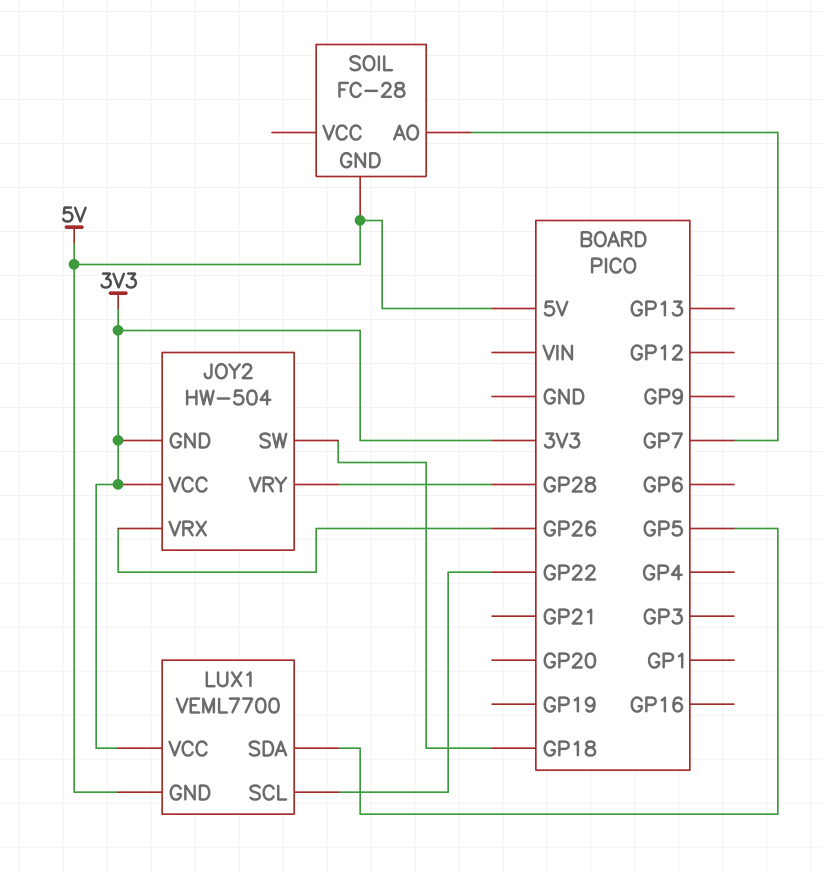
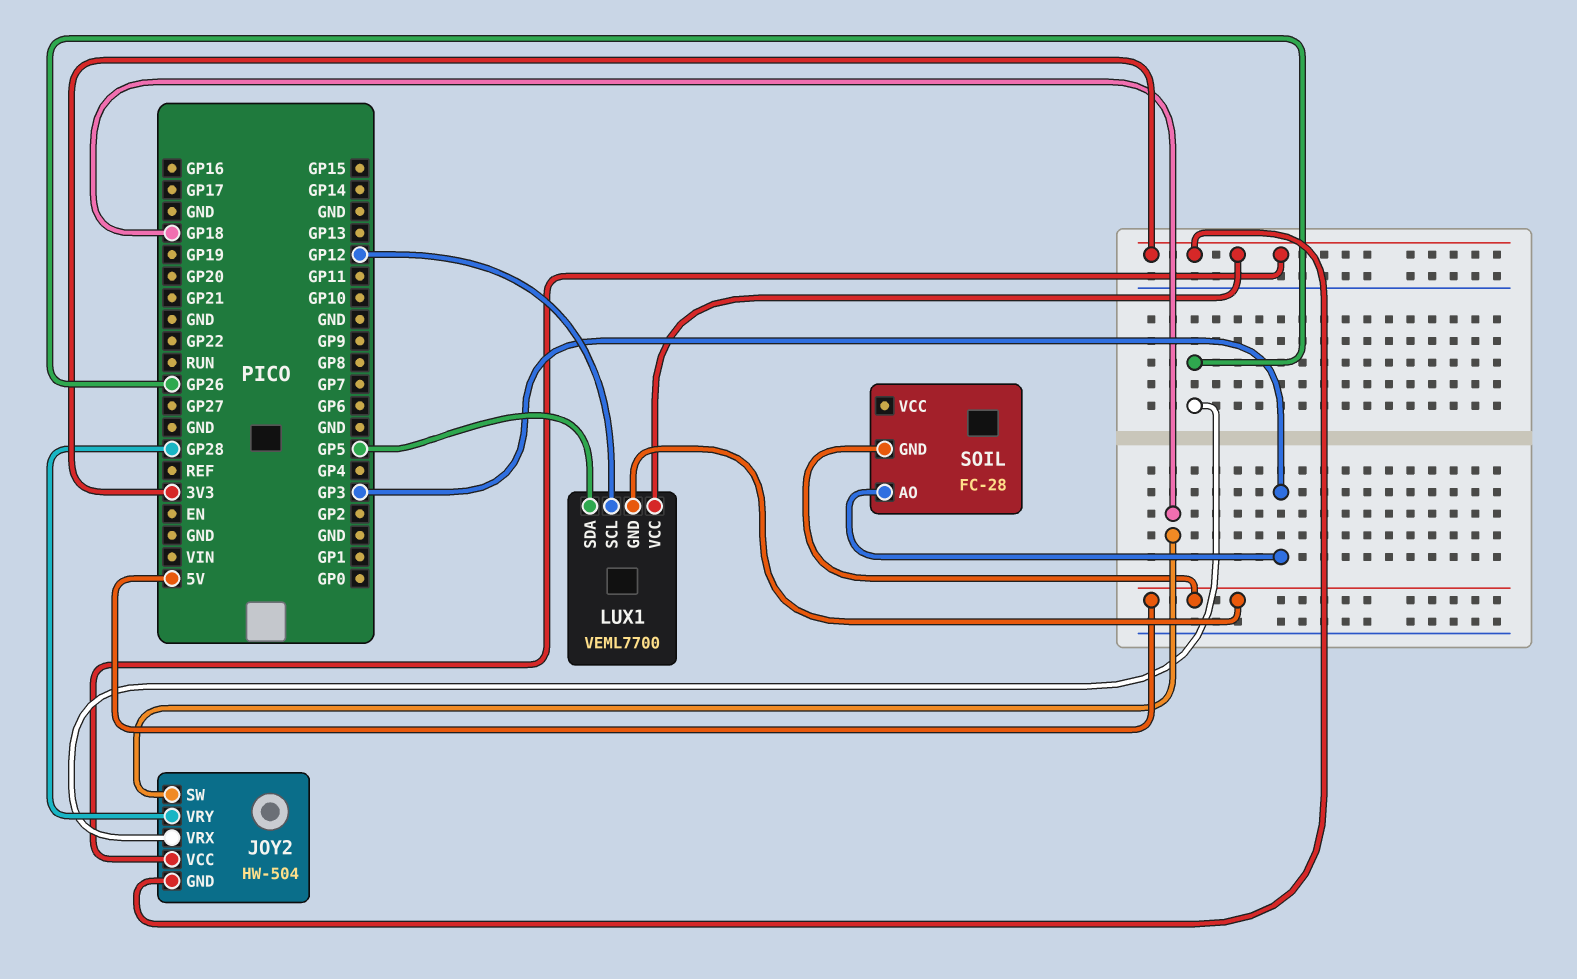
LUX1 pin SCL: GP22 -> GP12
SOIL pin AO: GP7 -> GP3

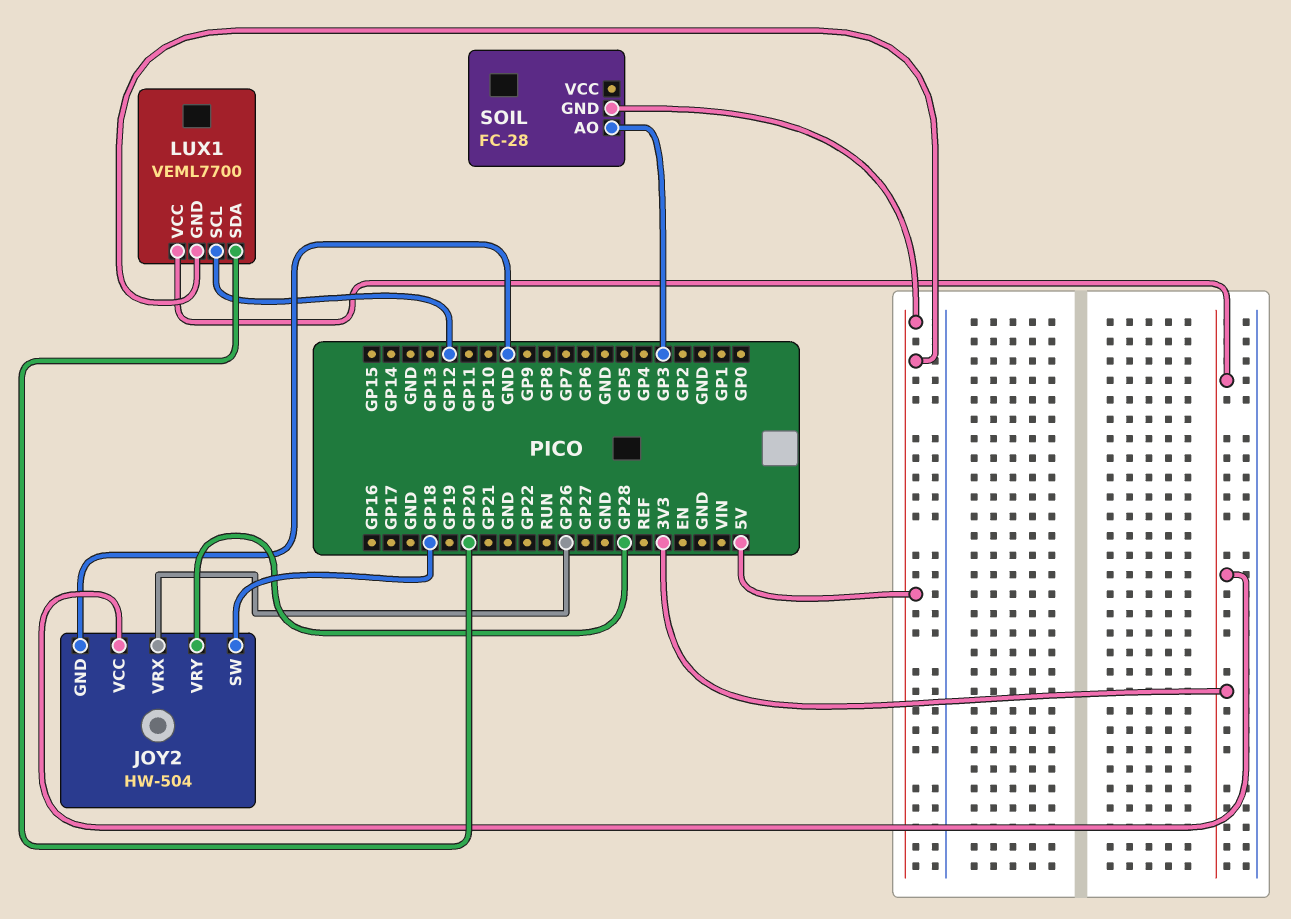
JOY2 pin GND: 3V3 -> GND
LUX1 pin SDA: GP5 -> GP20

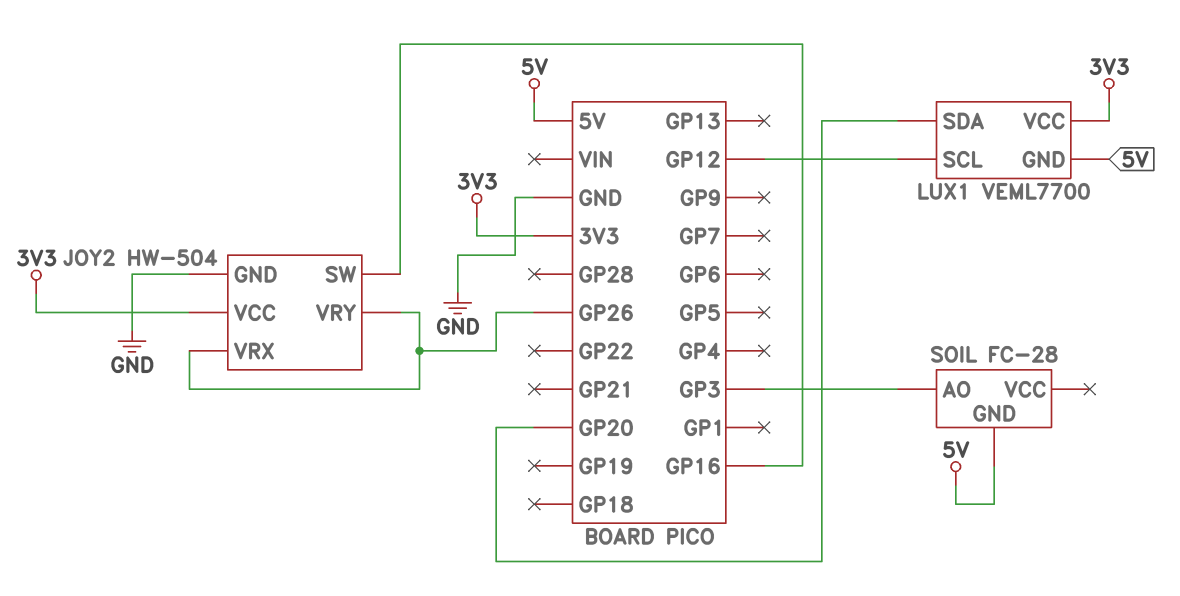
JOY2 pin SW: GP18 -> GP16
JOY2 pin VRY: GP28 -> GP26

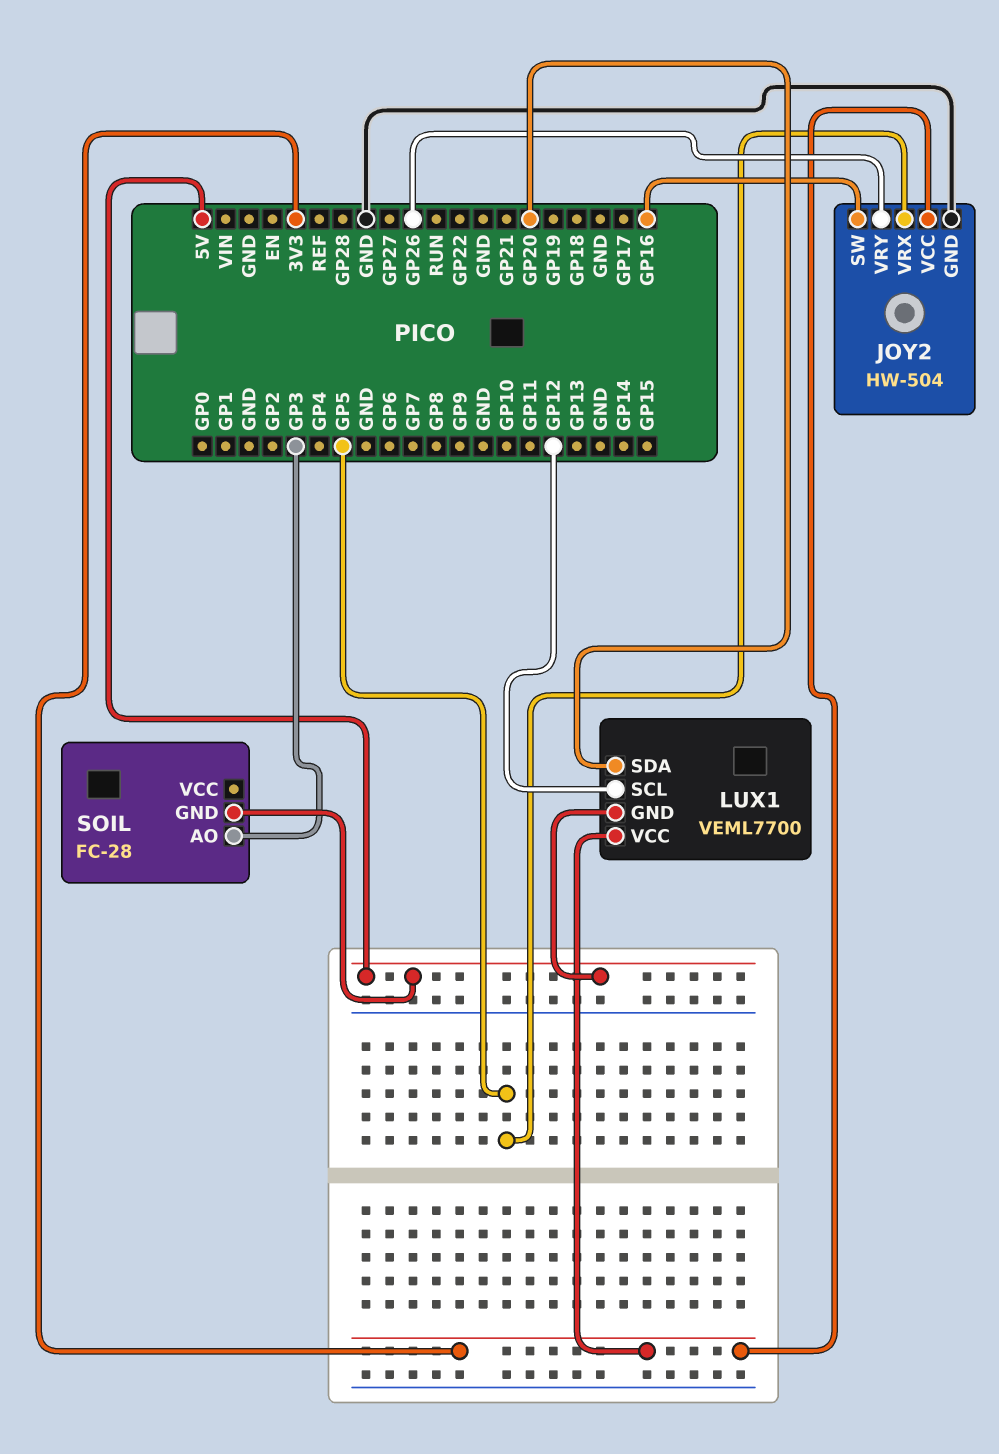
JOY2 pin VRX: GP26 -> GP5

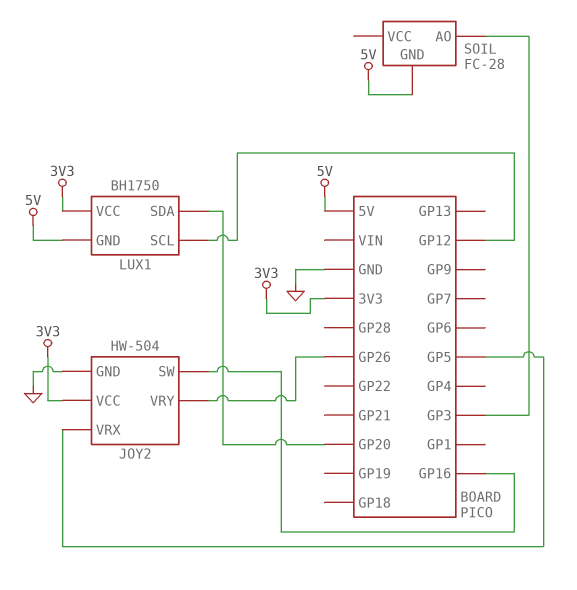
LUX1: VEML7700 -> BH1750

